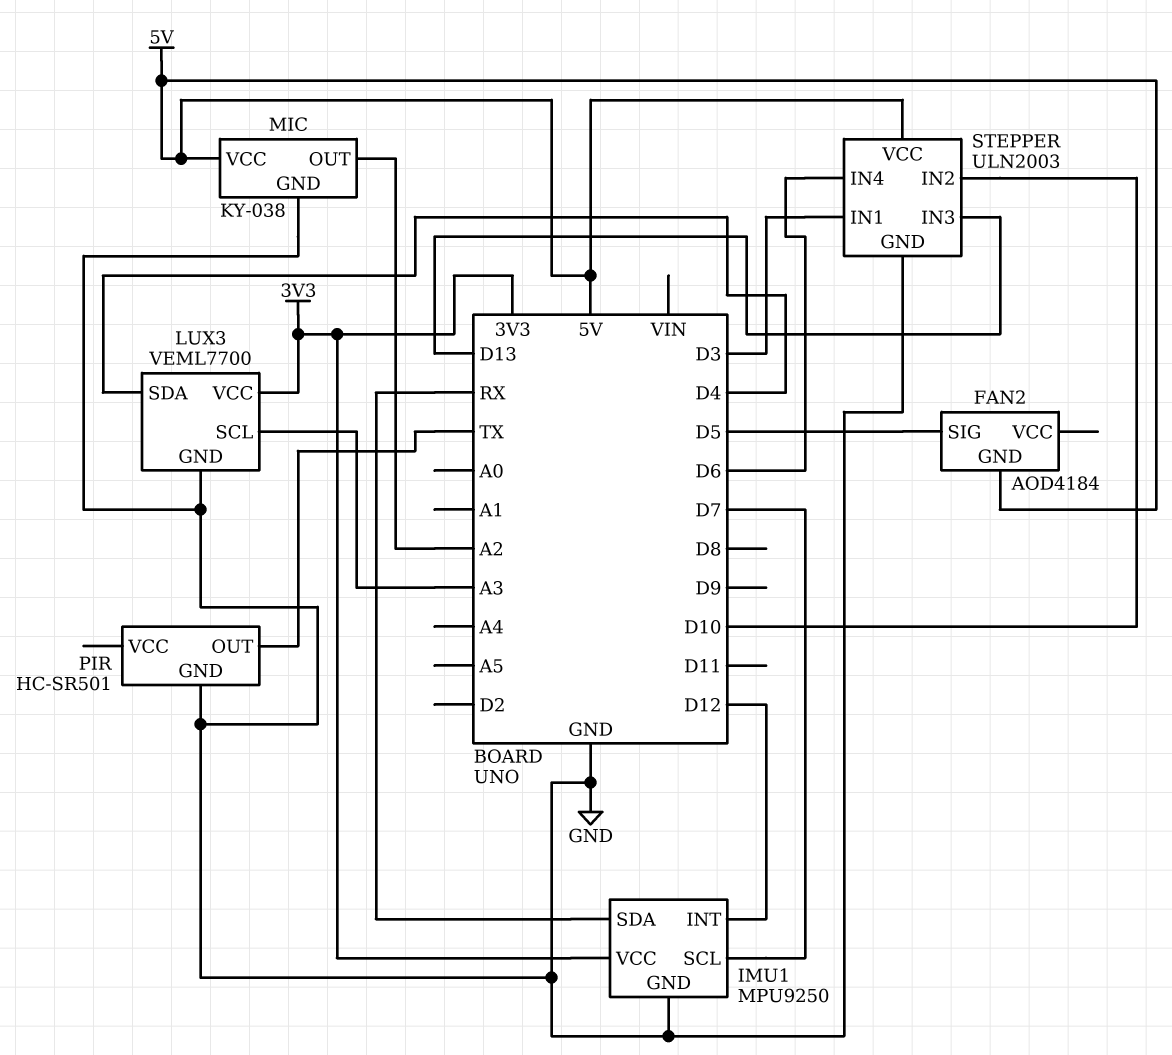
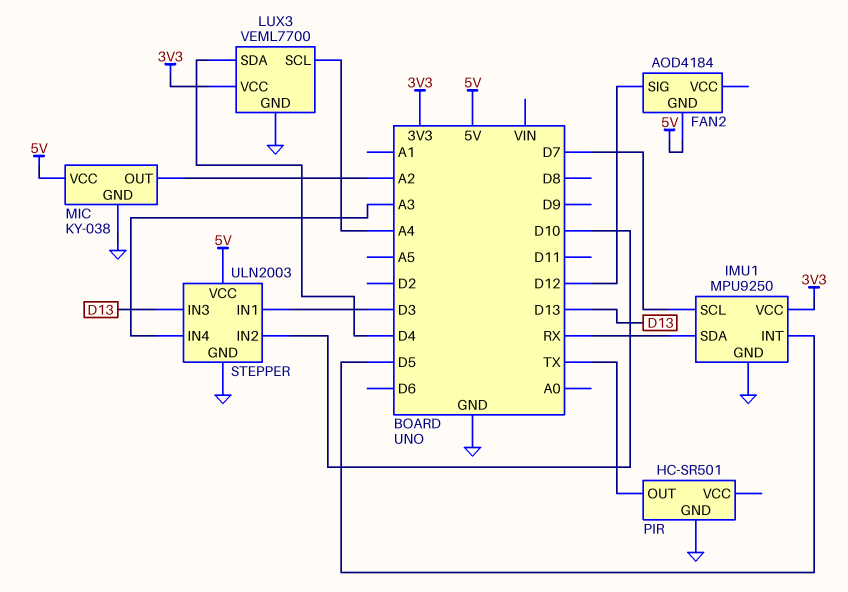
FAN2 pin SIG: D5 -> D12
IMU1 pin INT: D12 -> D5
LUX3 pin SCL: A3 -> A4
STEPPER pin IN4: D6 -> A3

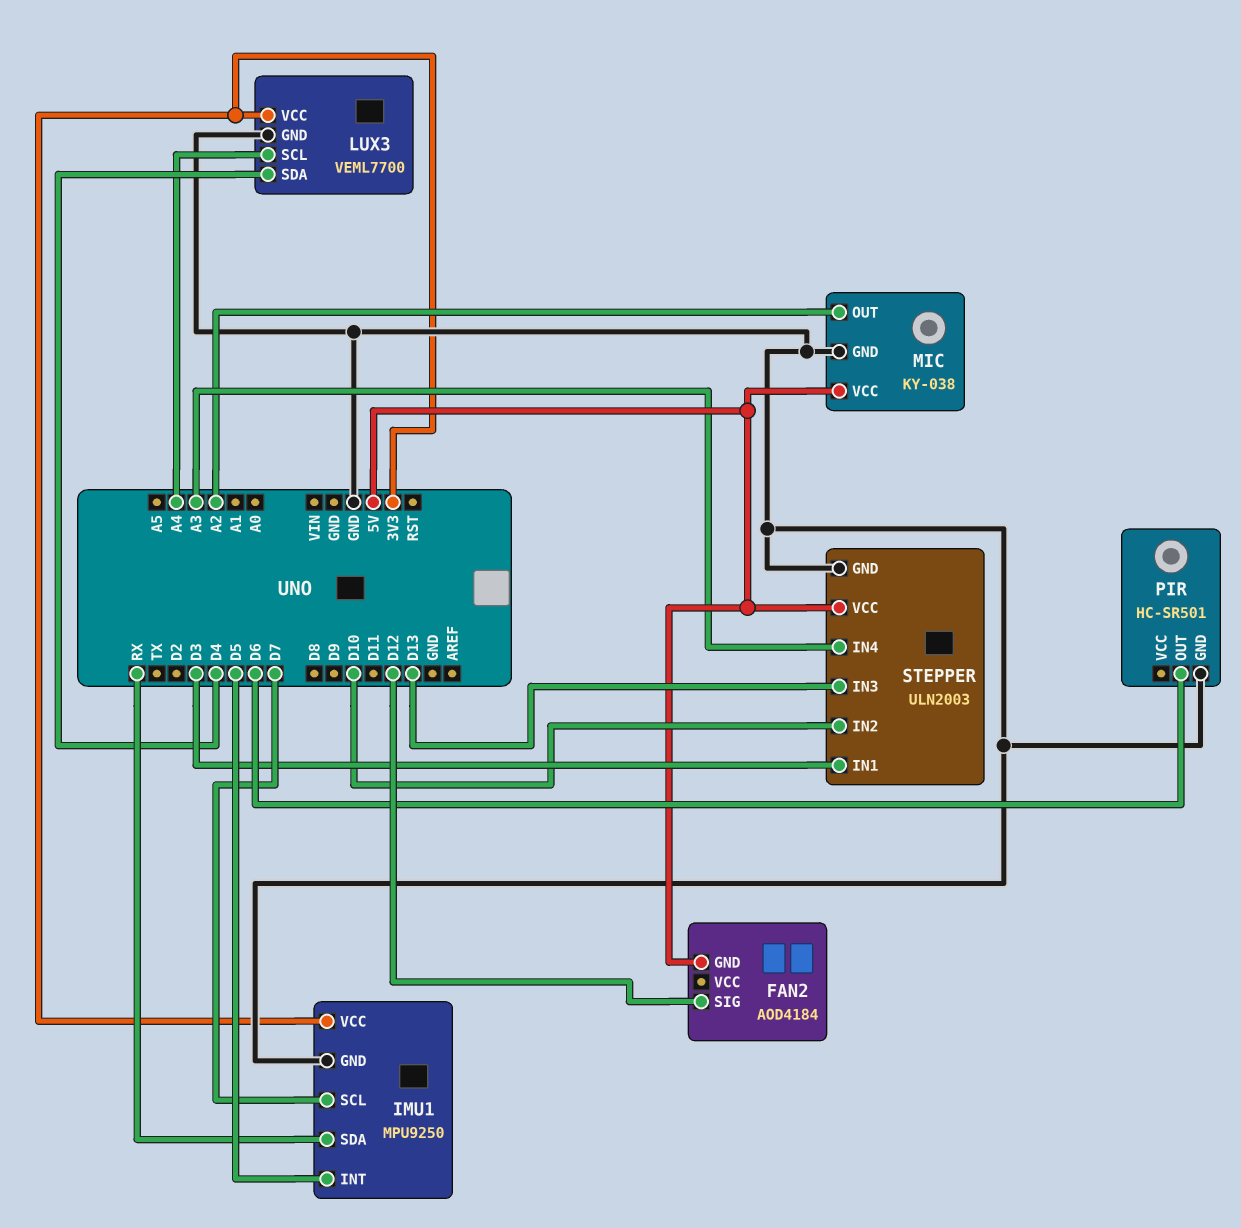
PIR pin OUT: TX -> D6

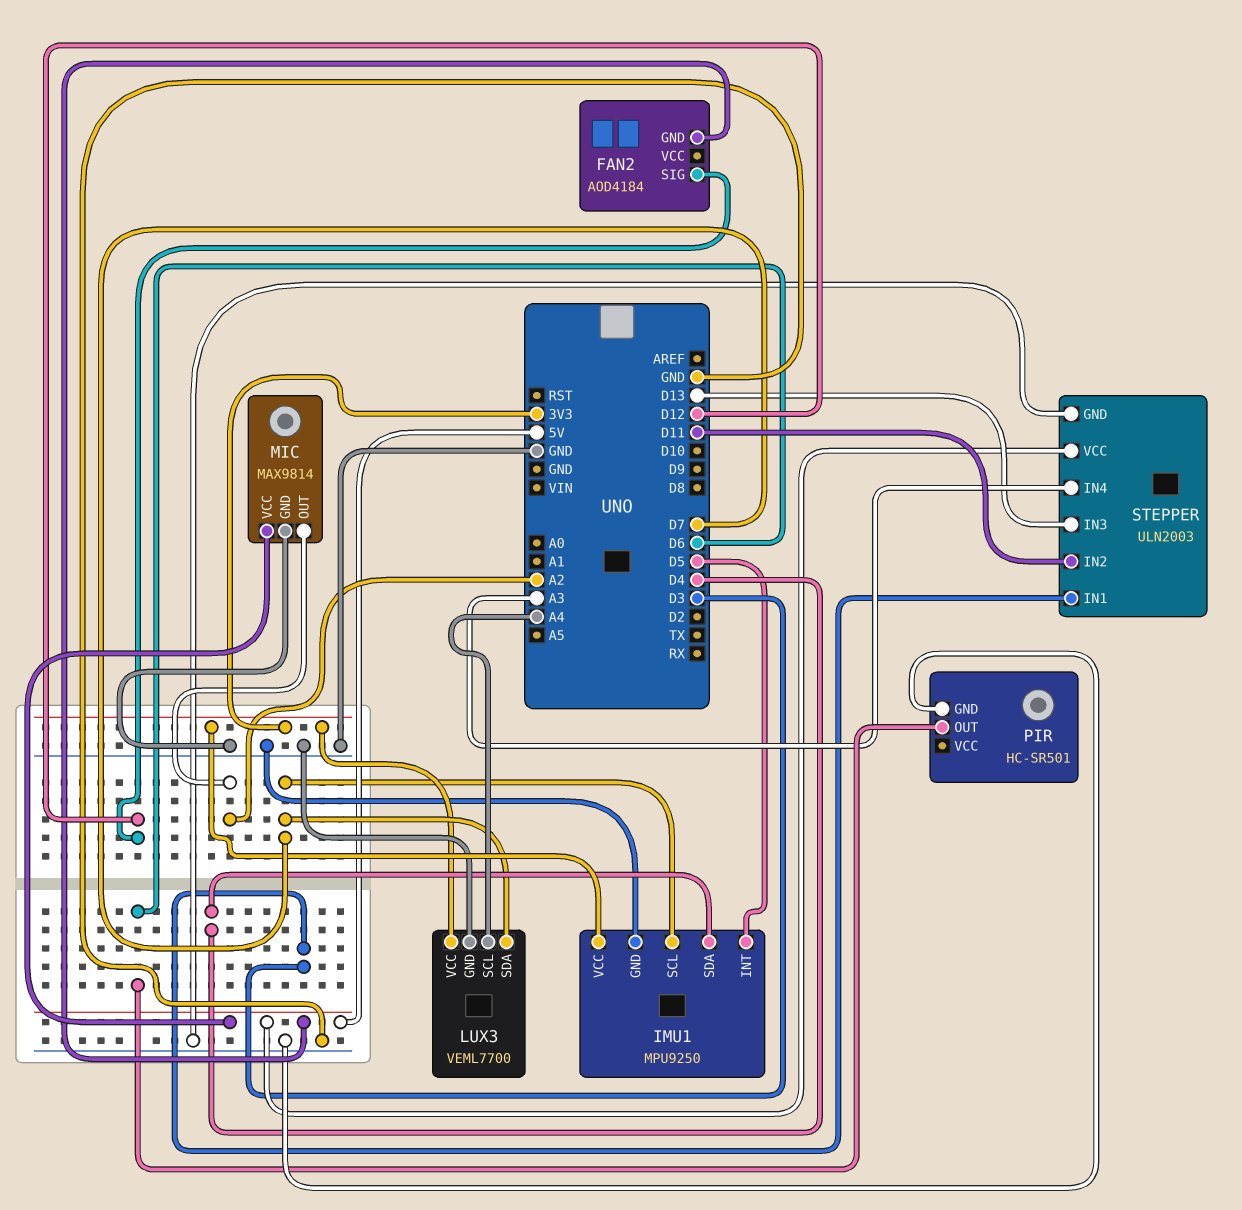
IMU1 pin SDA: RX -> D4
LUX3 pin SDA: D4 -> D7
MIC: KY-038 -> MAX9814
STEPPER pin IN2: D10 -> D11

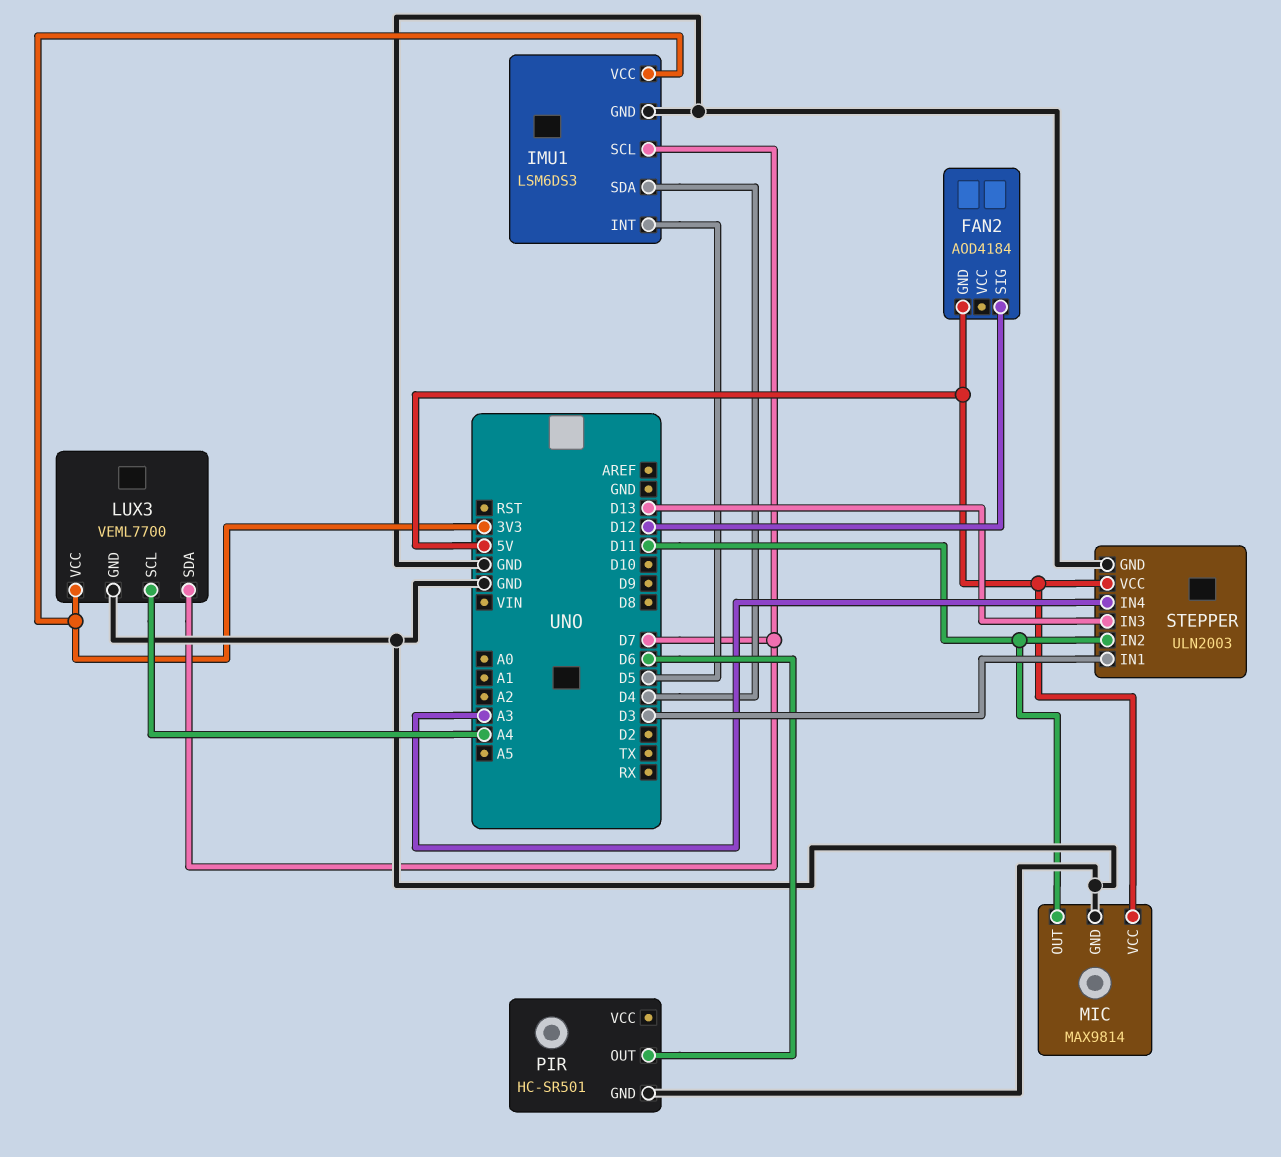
IMU1: MPU9250 -> LSM6DS3
MIC pin OUT: A2 -> D11

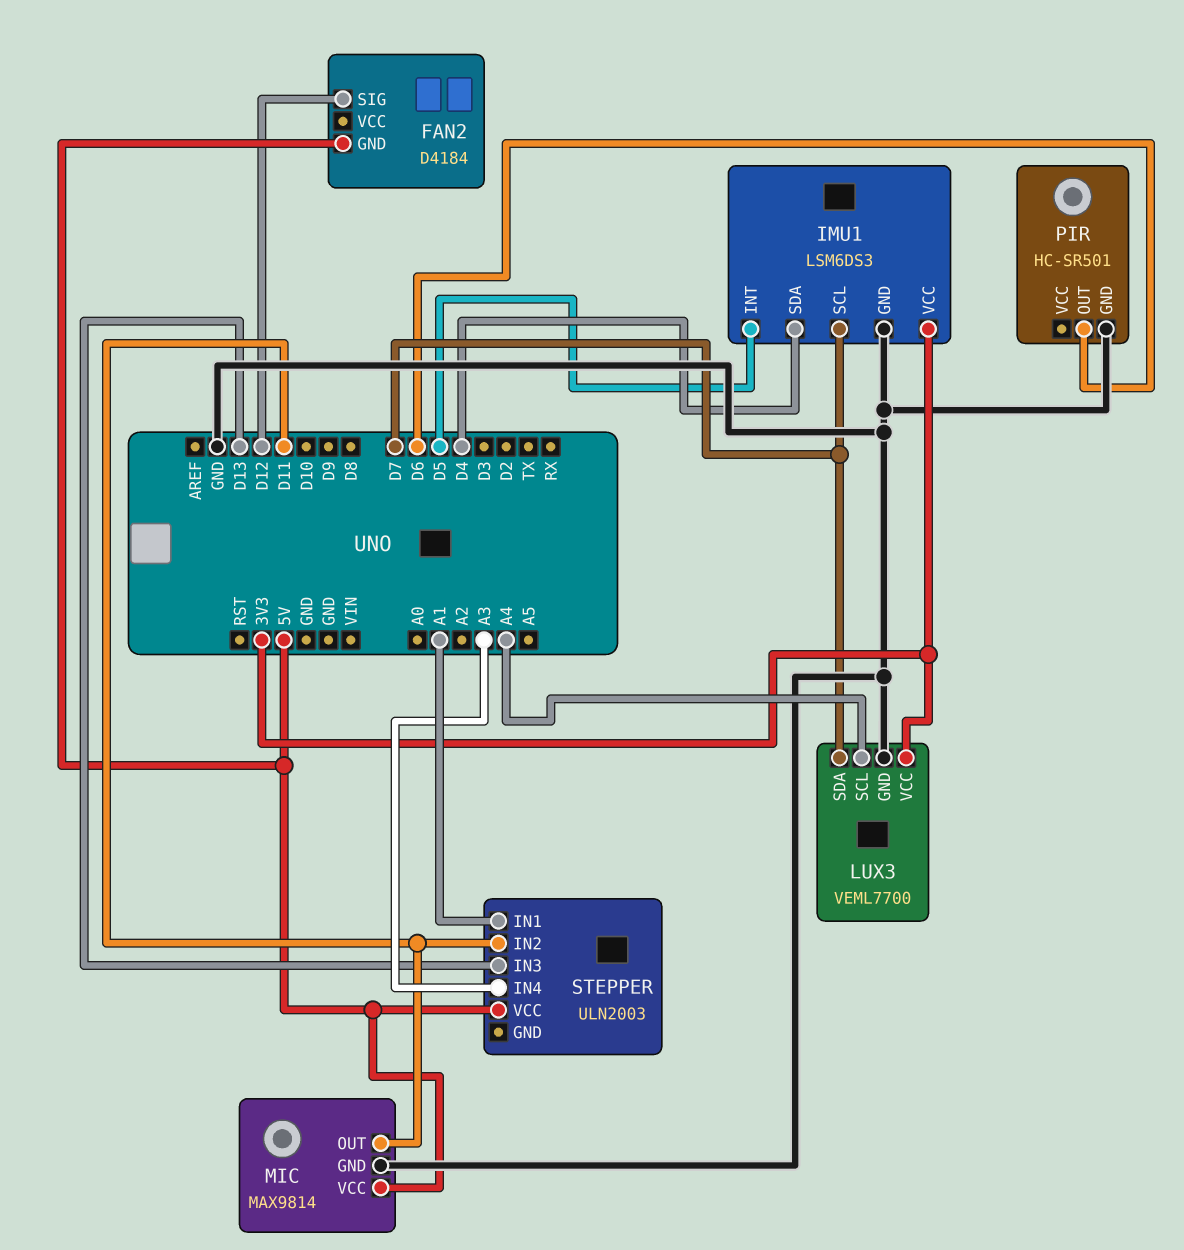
FAN2: AOD4184 -> D4184
STEPPER pin GND: GND -> none
STEPPER pin IN1: D3 -> A1

